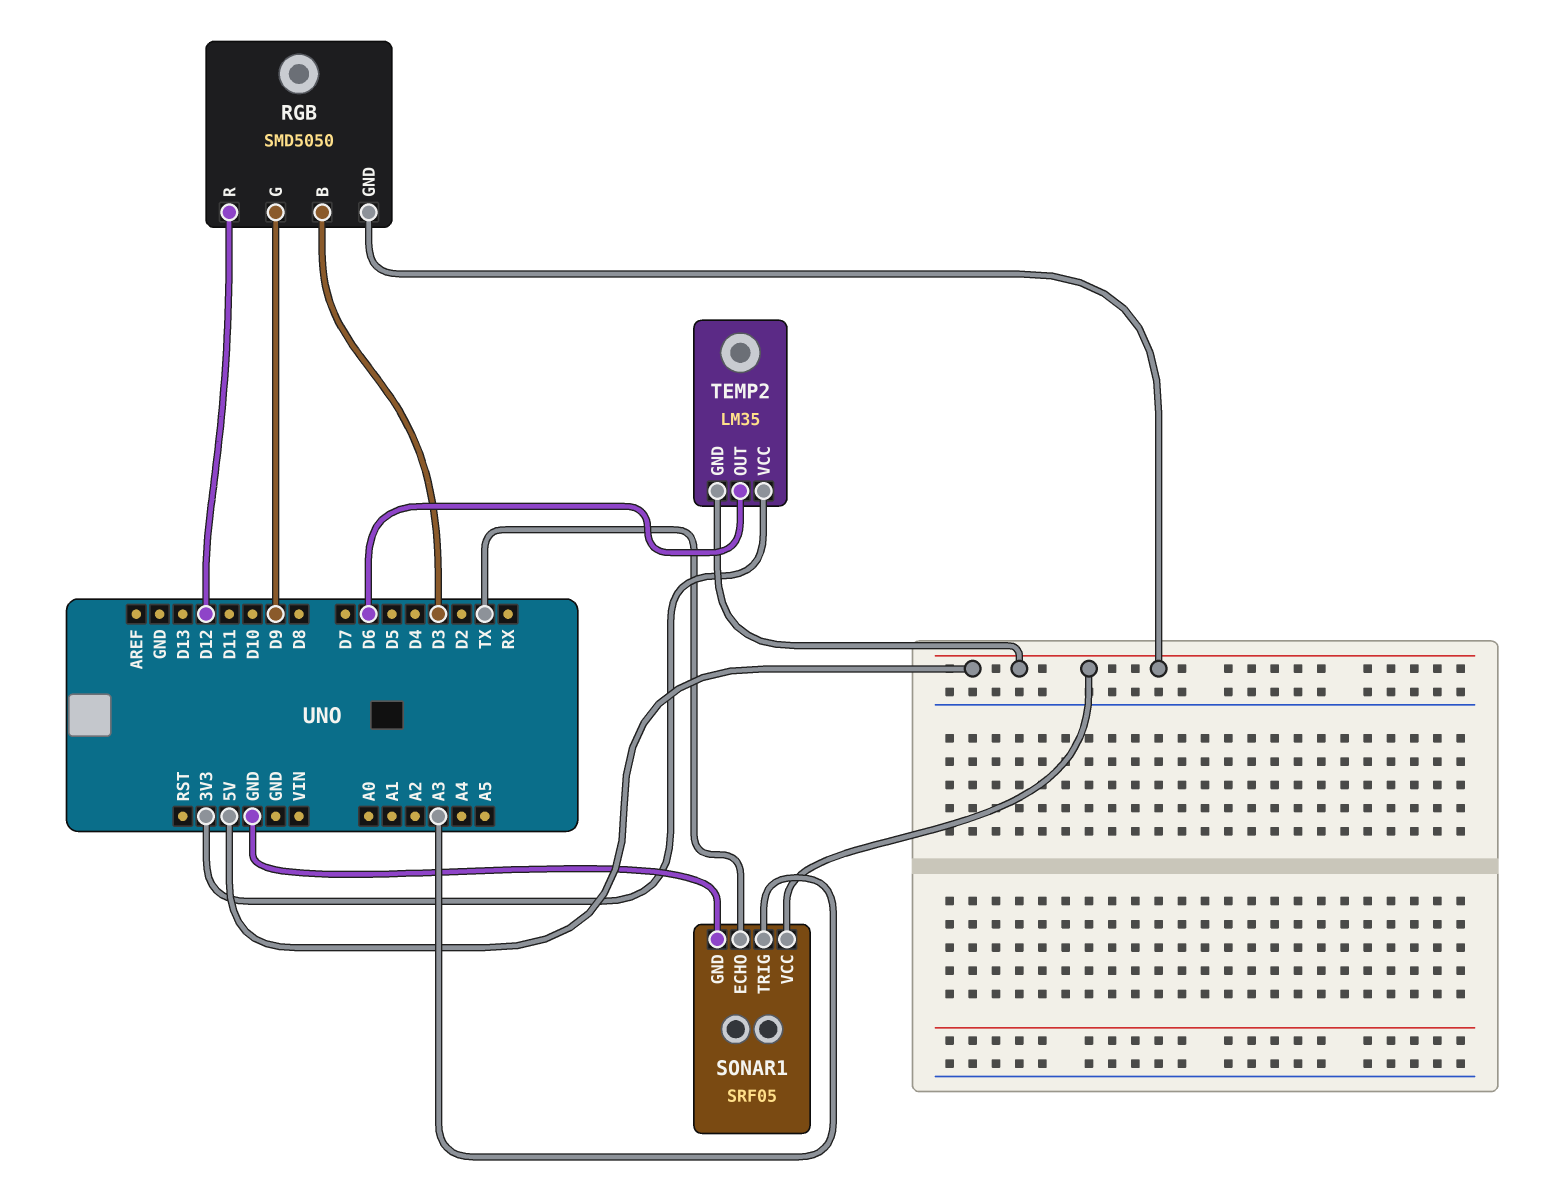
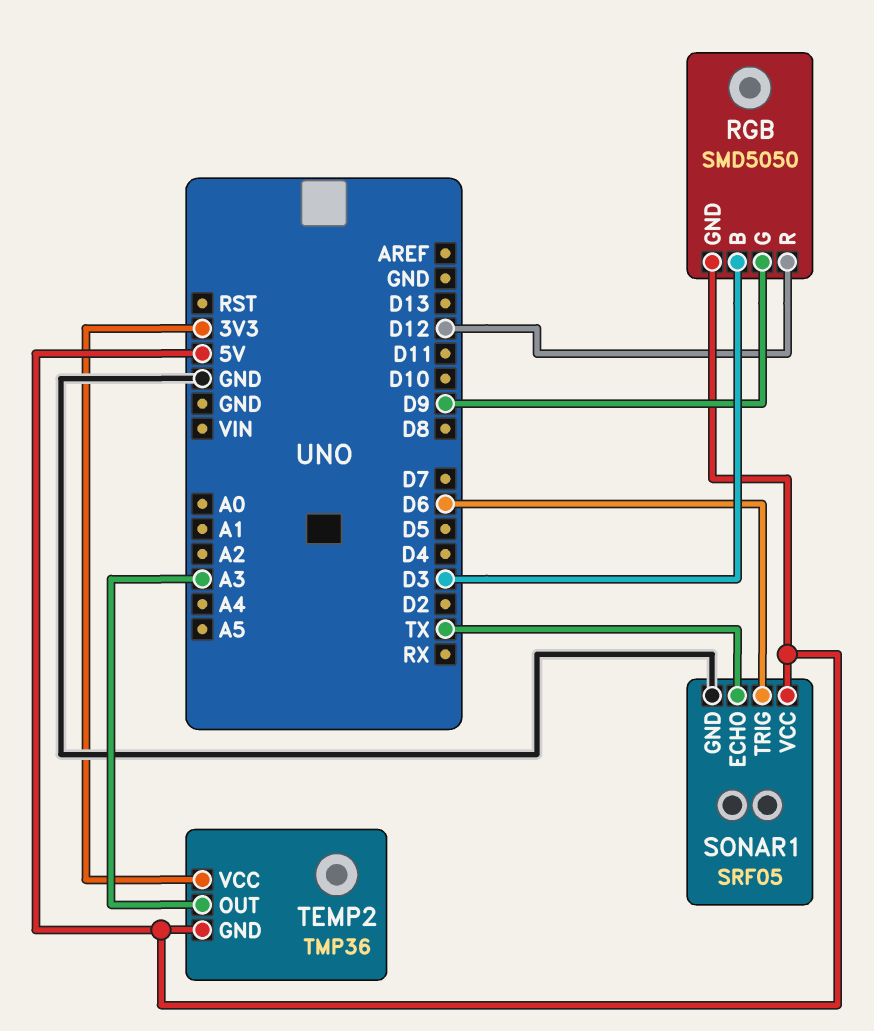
SONAR1 pin TRIG: A3 -> D6
TEMP2: LM35 -> TMP36
TEMP2 pin OUT: D6 -> A3

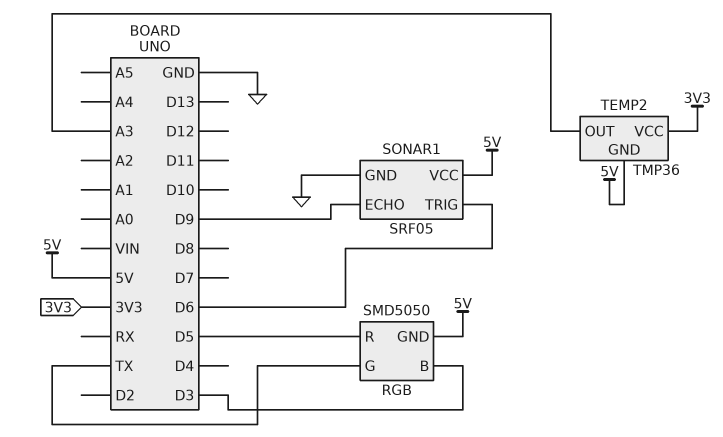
RGB pin G: D9 -> TX
RGB pin R: D12 -> D5
SONAR1 pin ECHO: TX -> D9

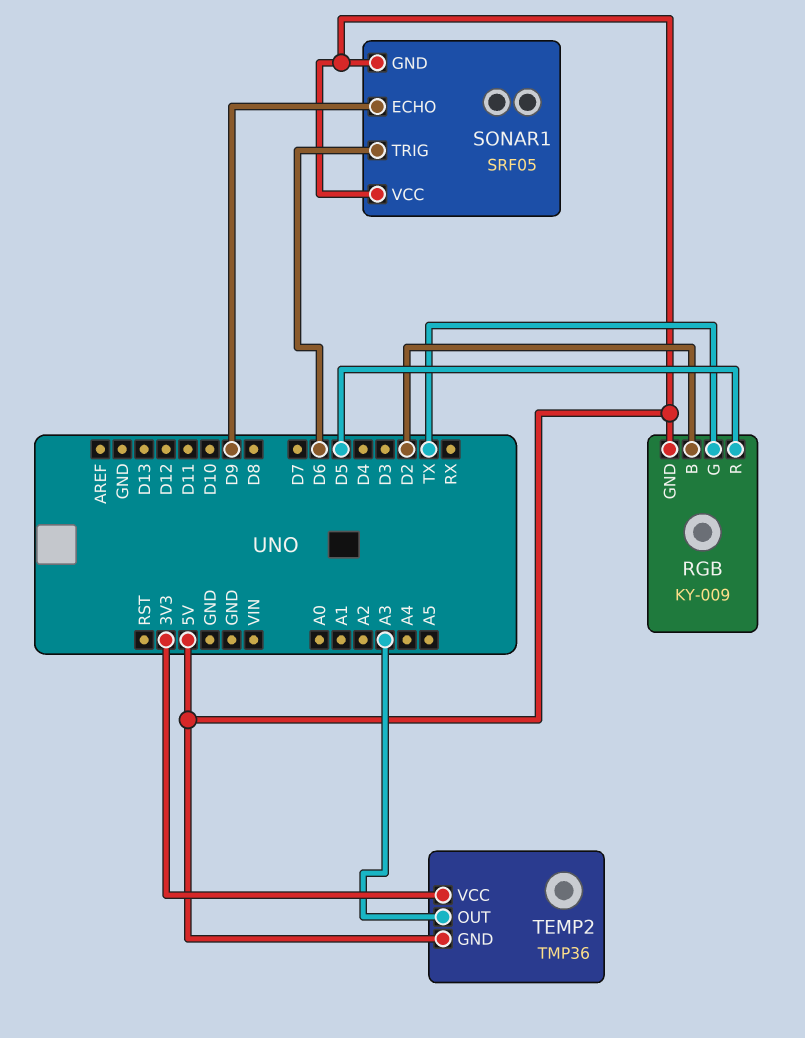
RGB: SMD5050 -> KY-009
RGB pin B: D3 -> D2
SONAR1 pin GND: GND -> 5V

